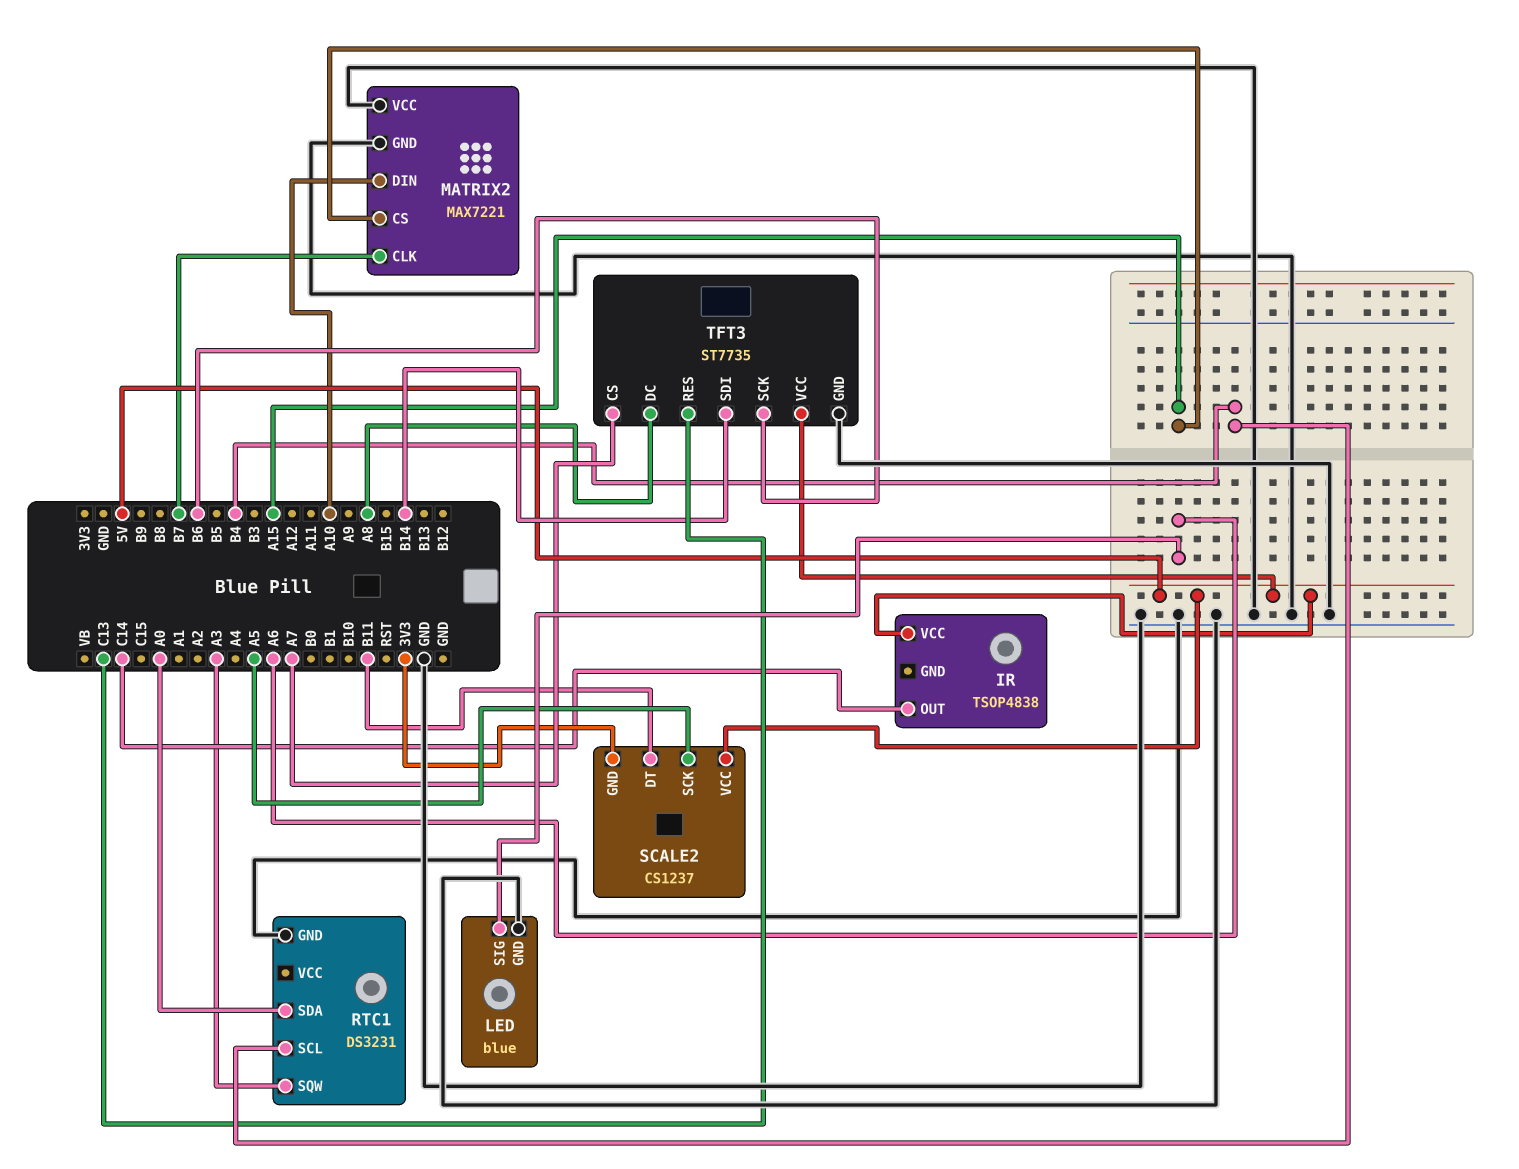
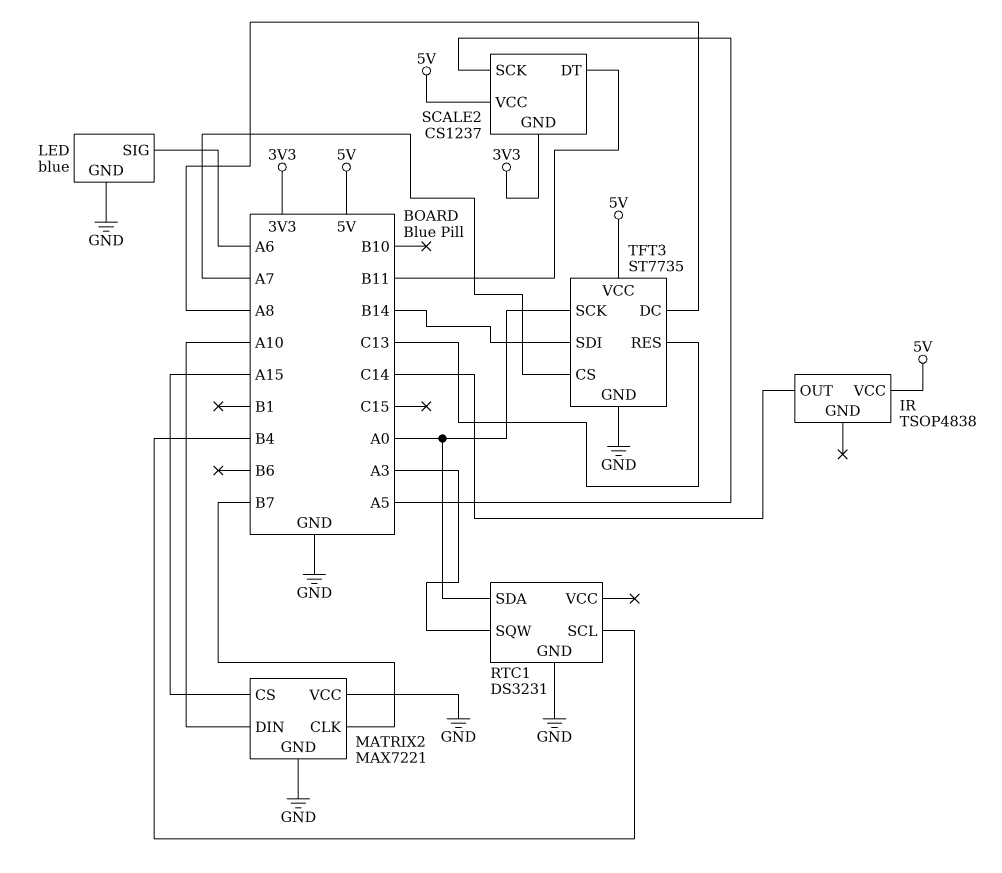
TFT3 pin SCK: B6 -> A0

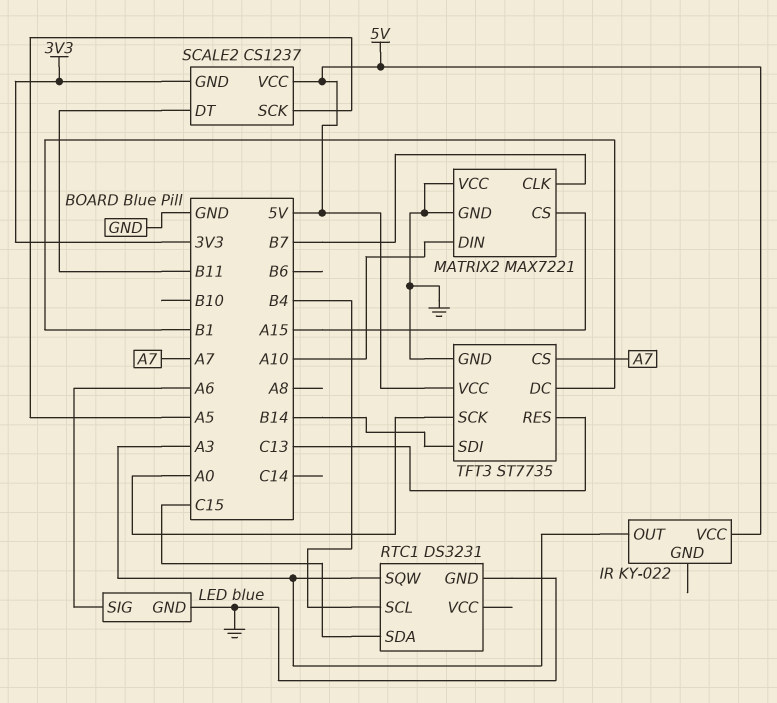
IR: TSOP4838 -> KY-022
IR pin OUT: C14 -> A3
RTC1 pin SDA: A0 -> C15
TFT3 pin DC: A8 -> B1

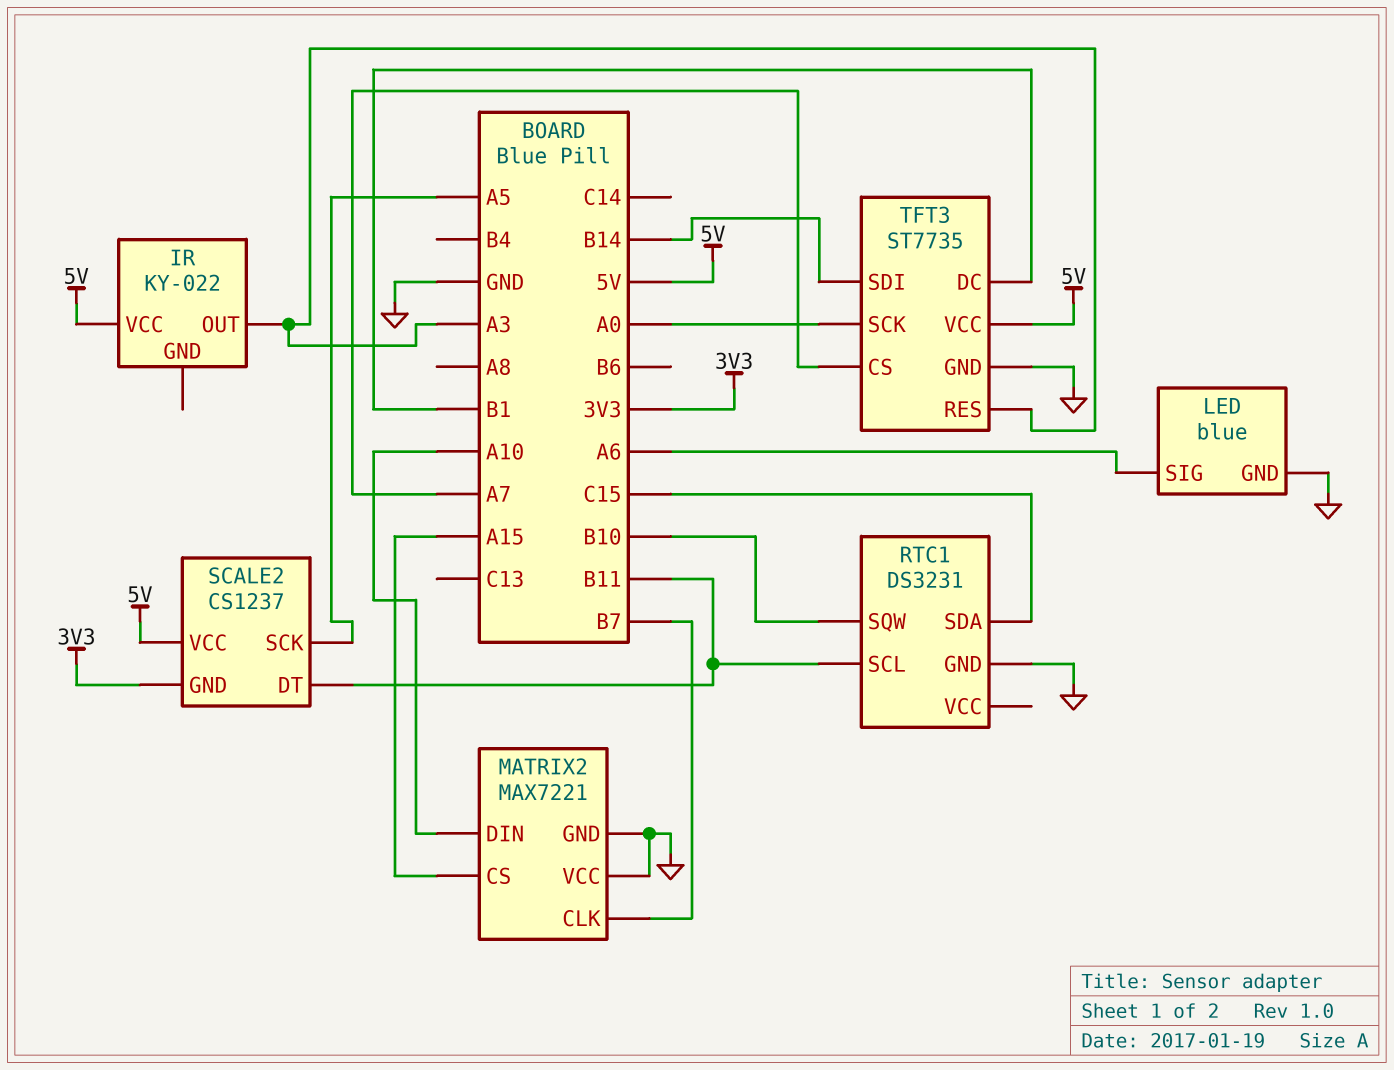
RTC1 pin SCL: B4 -> B11
RTC1 pin SQW: A3 -> B10
TFT3 pin RES: C13 -> A3

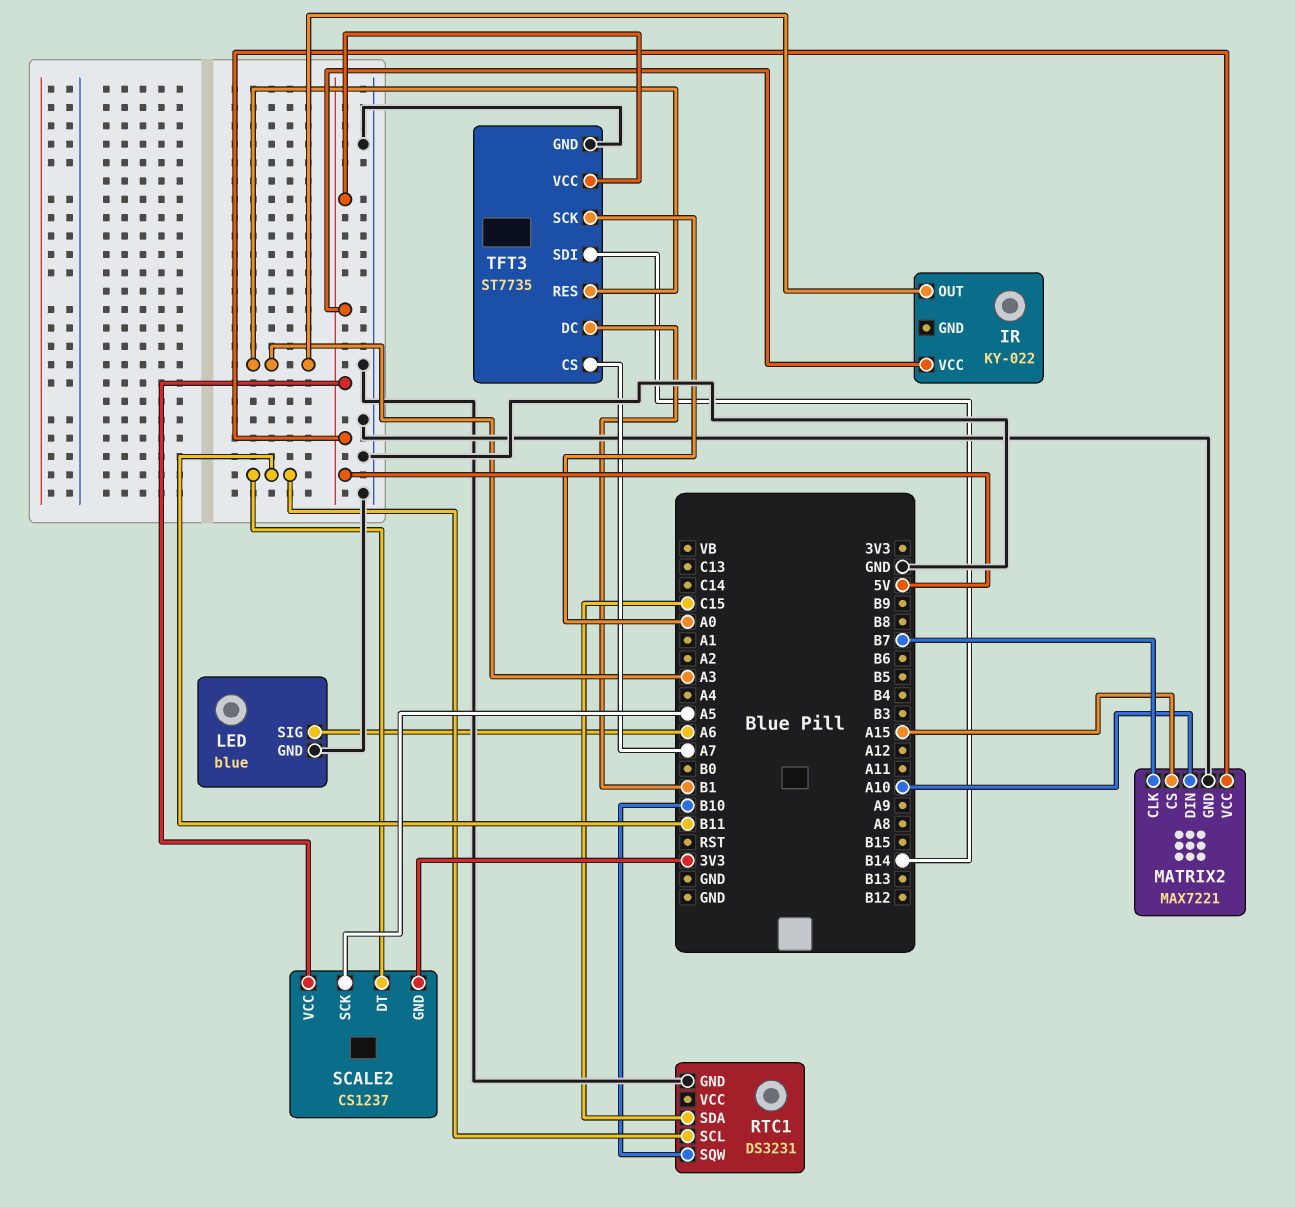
MATRIX2 pin VCC: GND -> 5V

